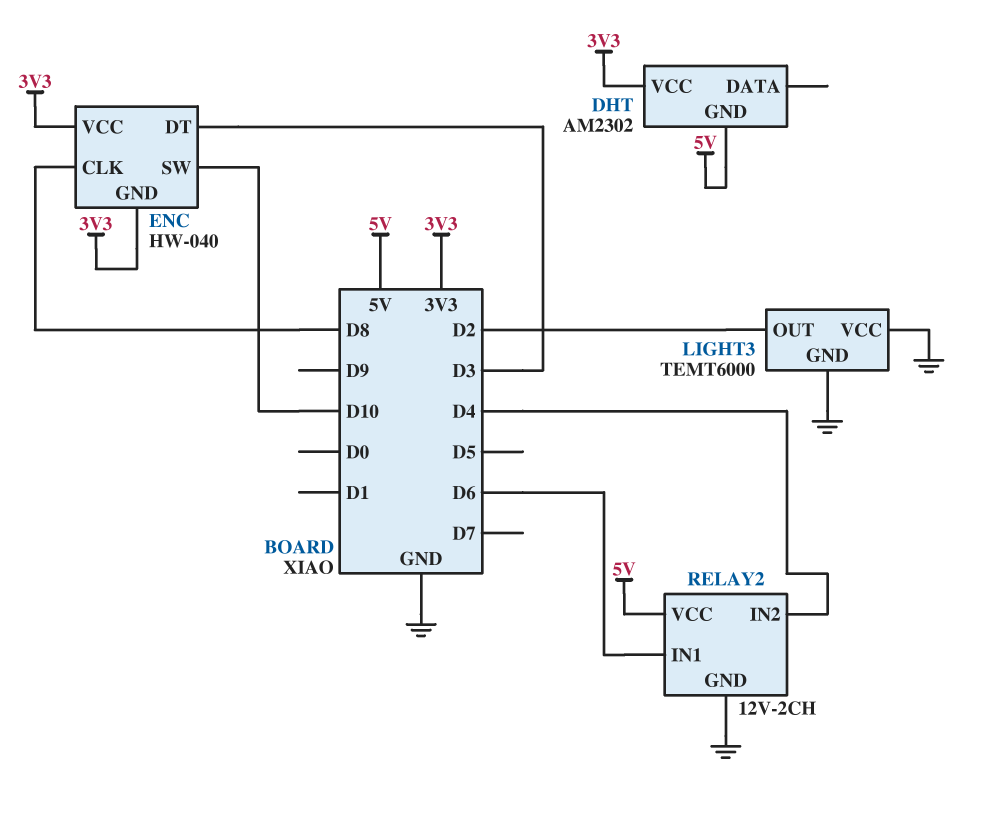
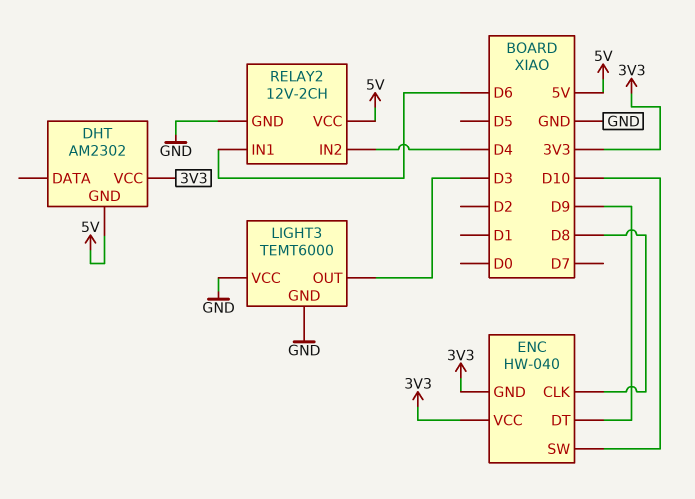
ENC pin DT: D3 -> D9
LIGHT3 pin OUT: D2 -> D3

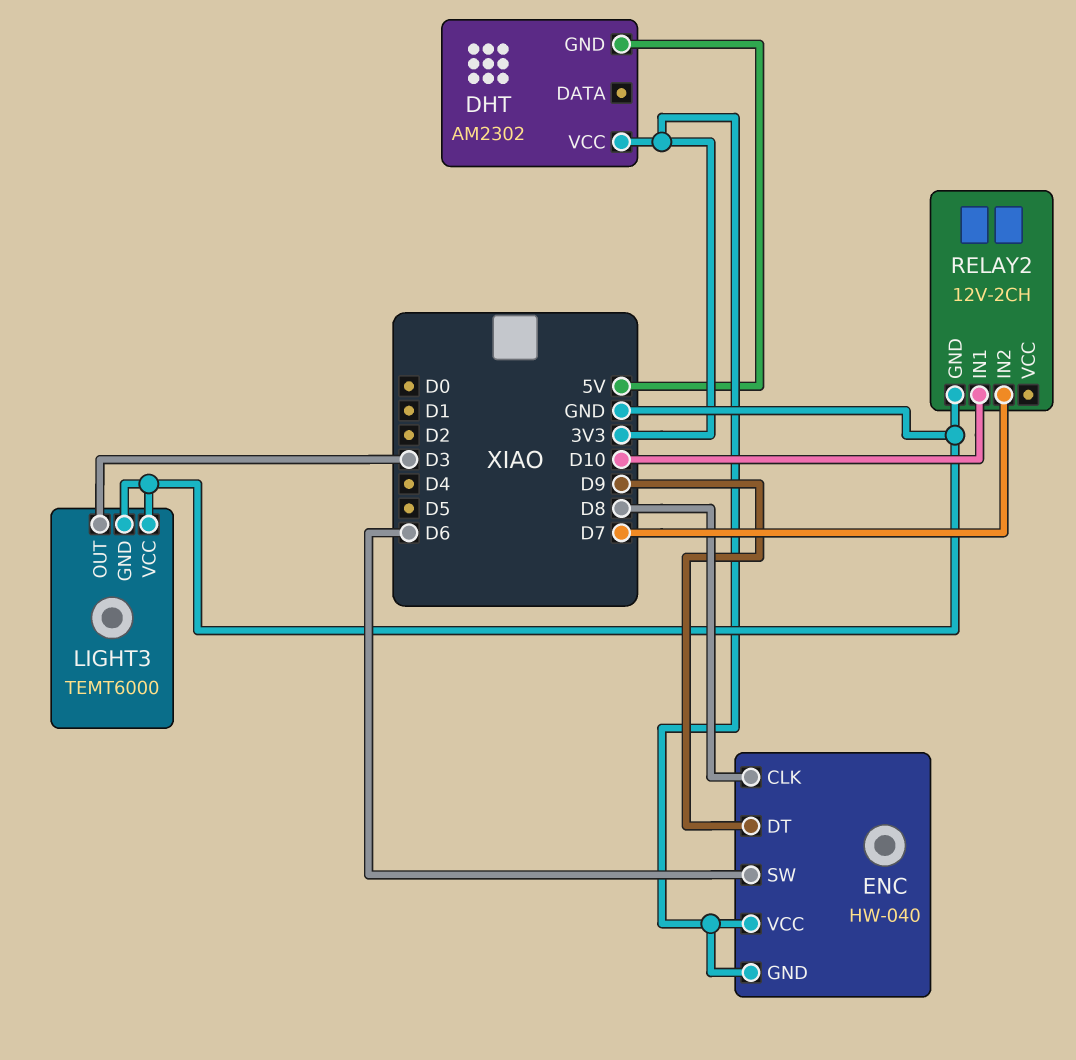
ENC pin SW: D10 -> D6
RELAY2 pin IN1: D6 -> D10
RELAY2 pin IN2: D4 -> D7
RELAY2 pin VCC: 5V -> none

